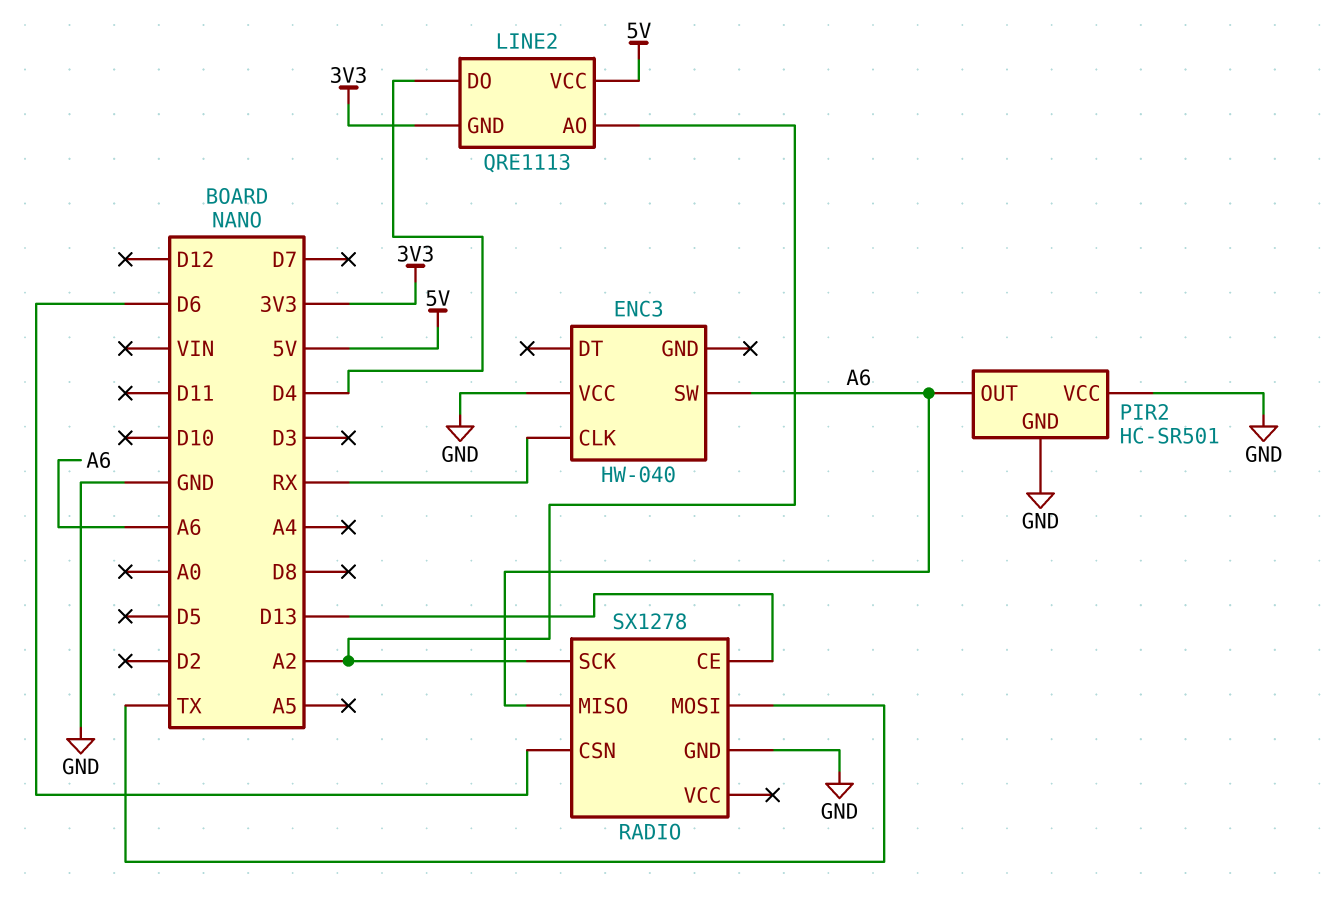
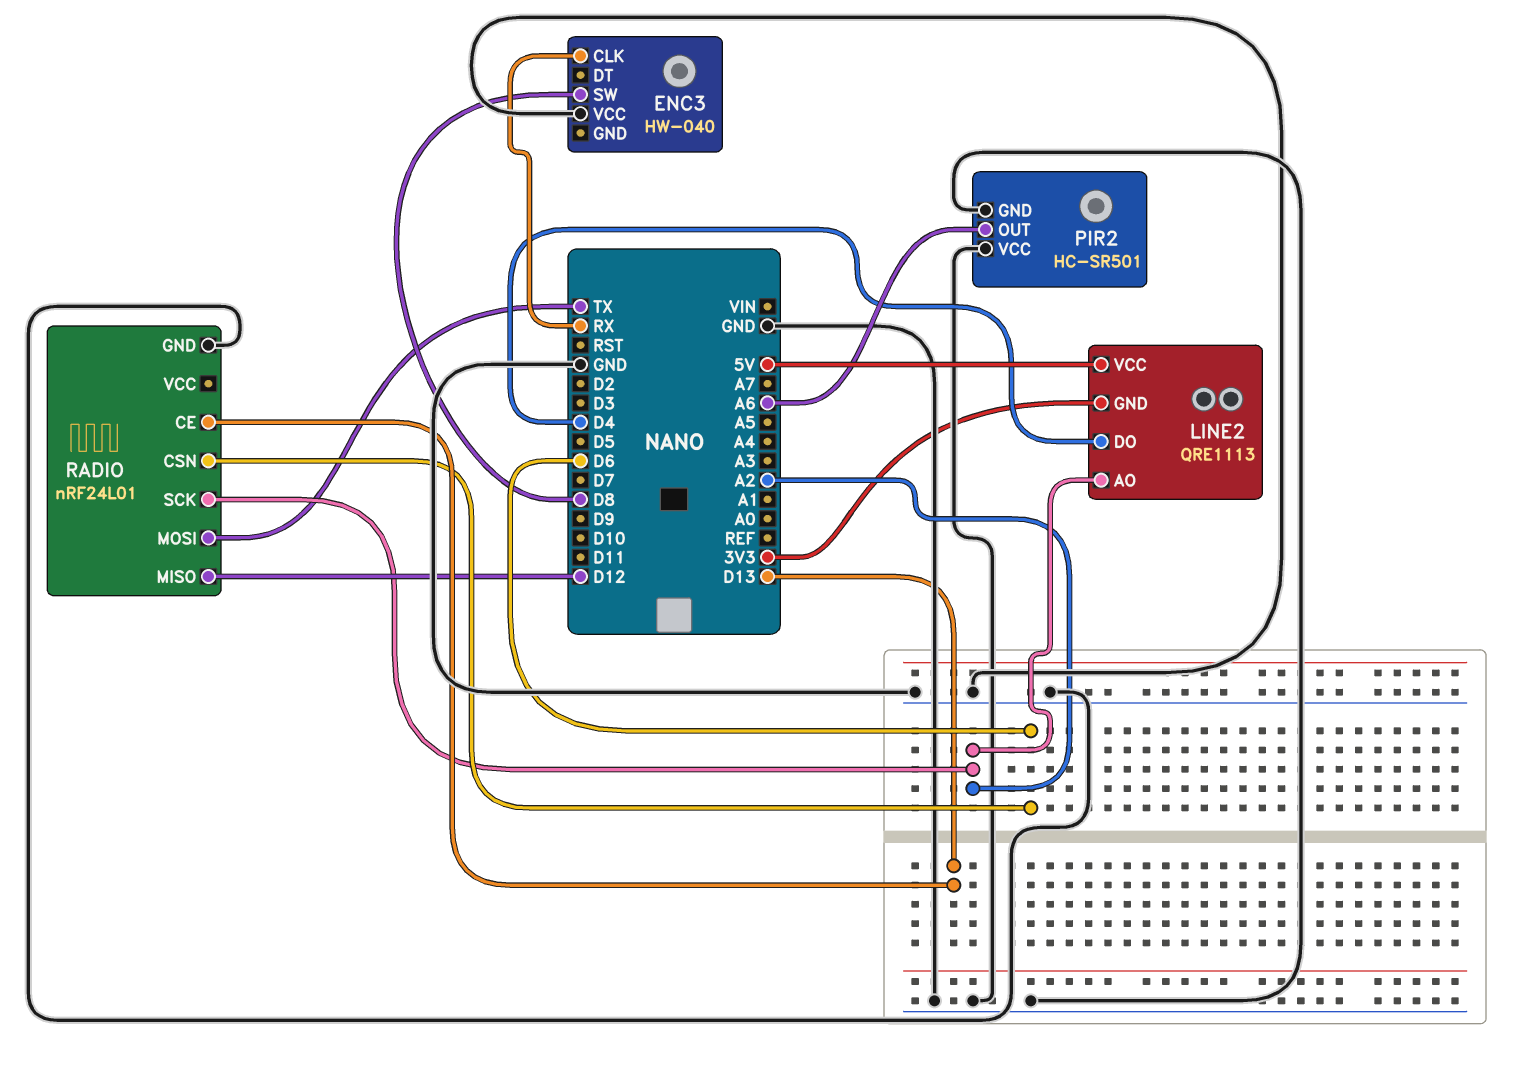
ENC3 pin SW: A6 -> D8
RADIO: SX1278 -> nRF24L01
RADIO pin MISO: A6 -> D12

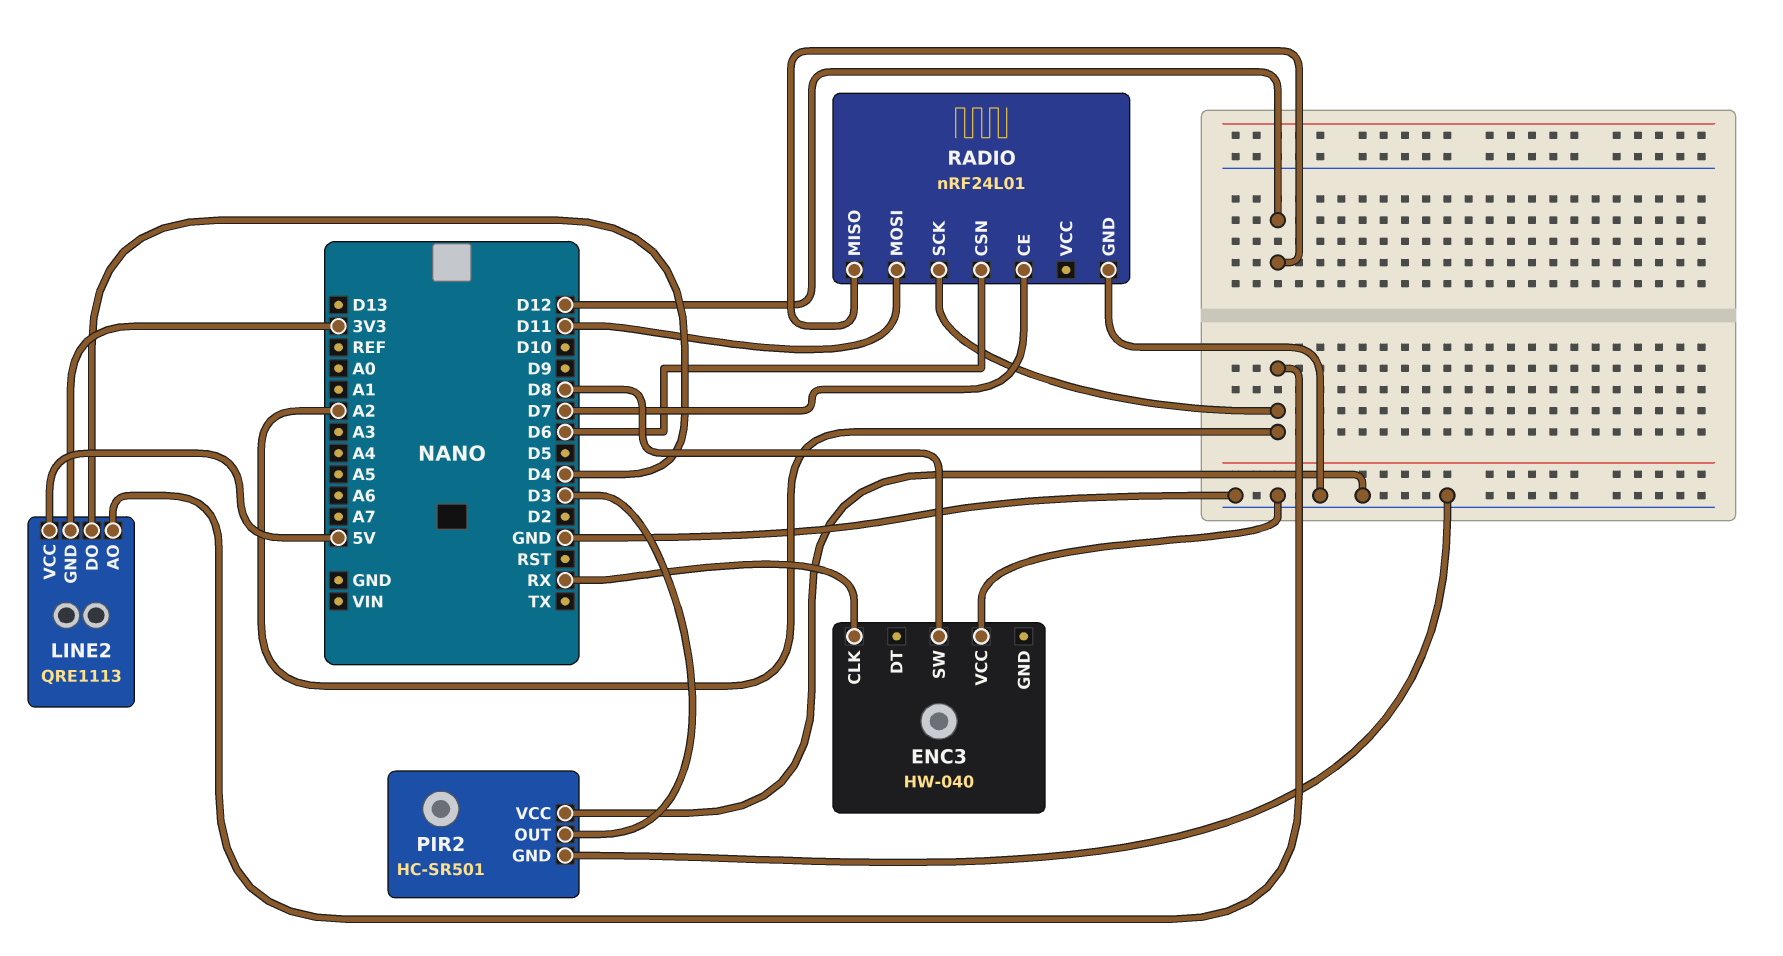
PIR2 pin OUT: A6 -> D3
RADIO pin CE: D13 -> D7
RADIO pin MOSI: TX -> D11

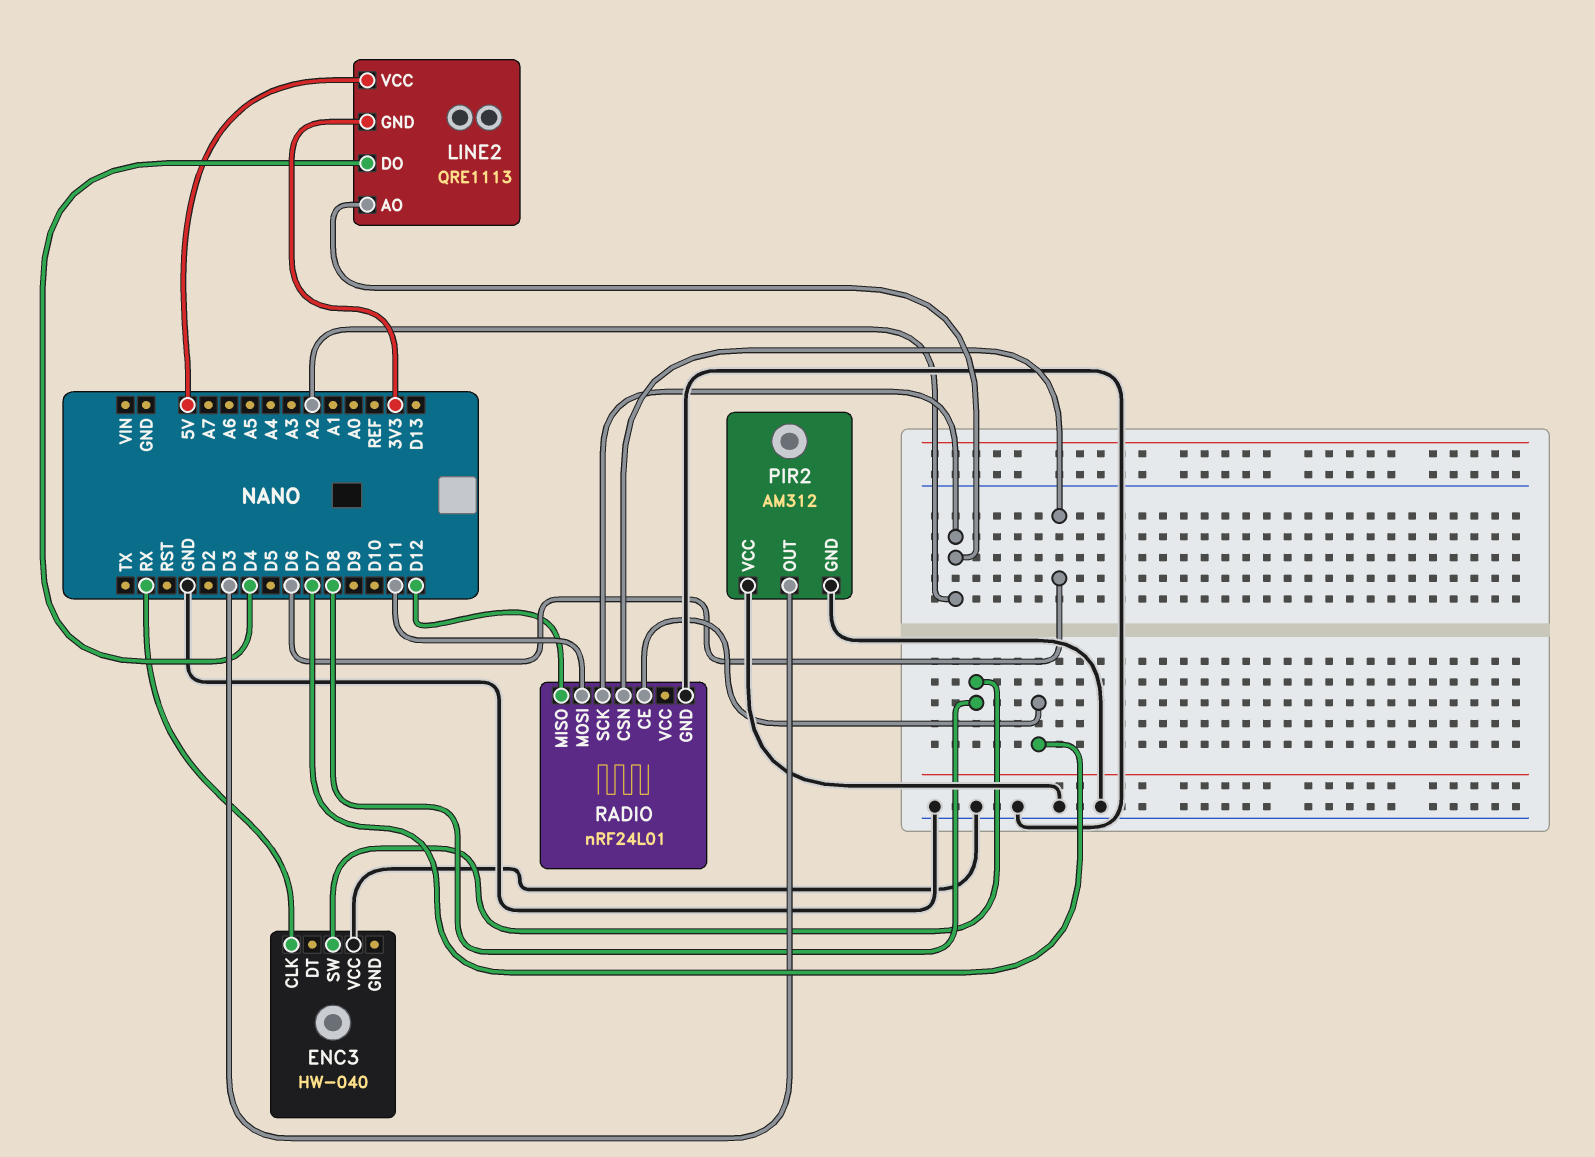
PIR2: HC-SR501 -> AM312

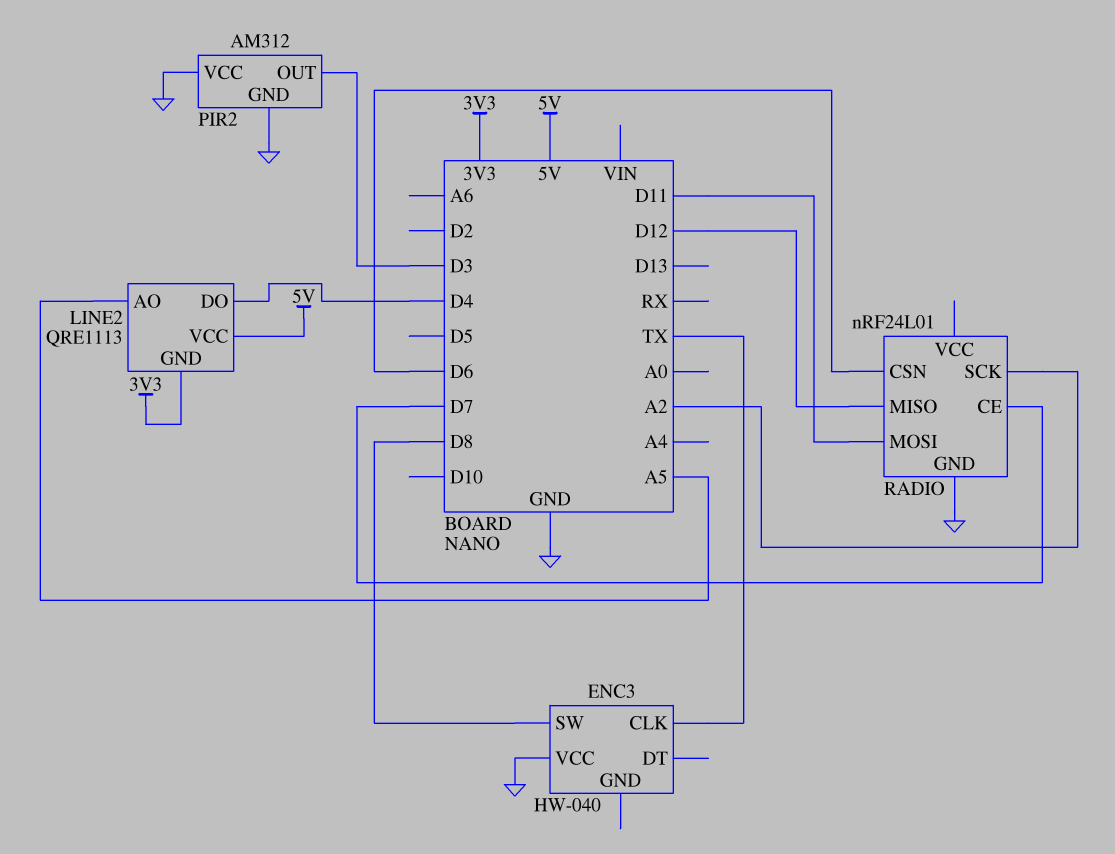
ENC3 pin CLK: RX -> TX
LINE2 pin AO: A2 -> A5

